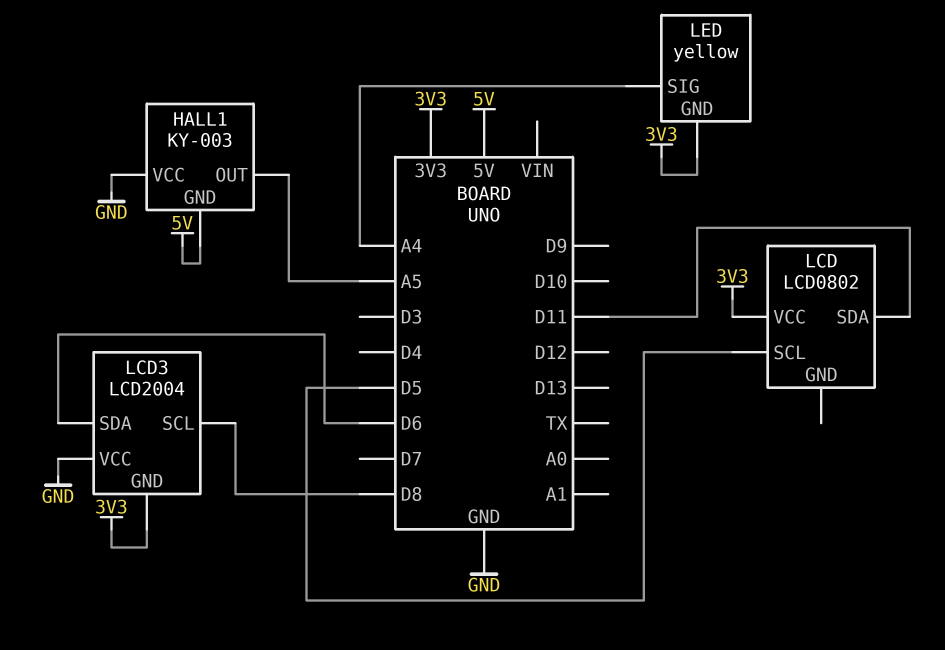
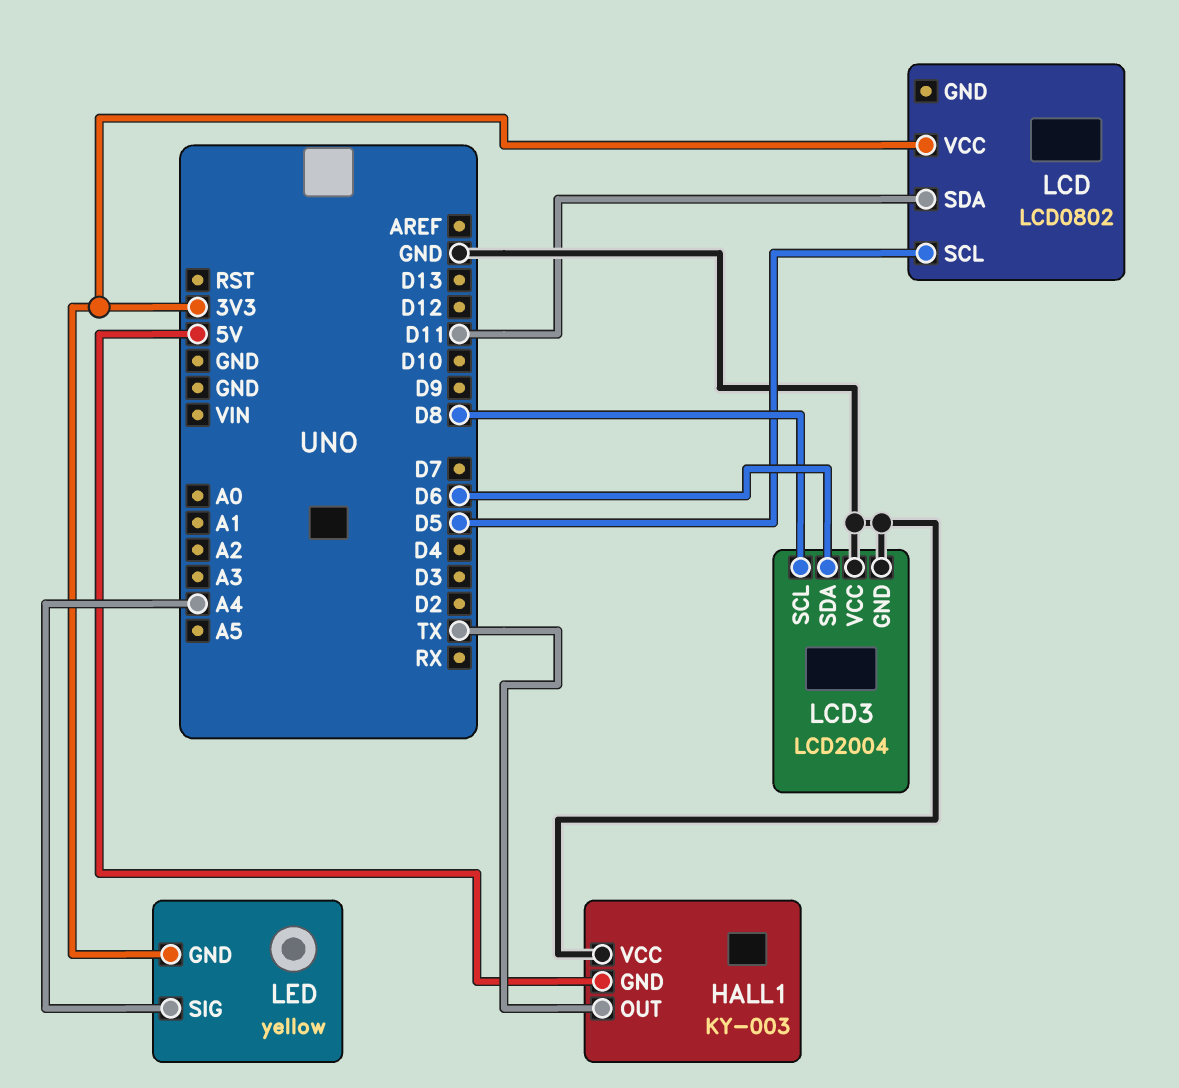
HALL1 pin OUT: A5 -> TX
LCD3 pin GND: 3V3 -> GND

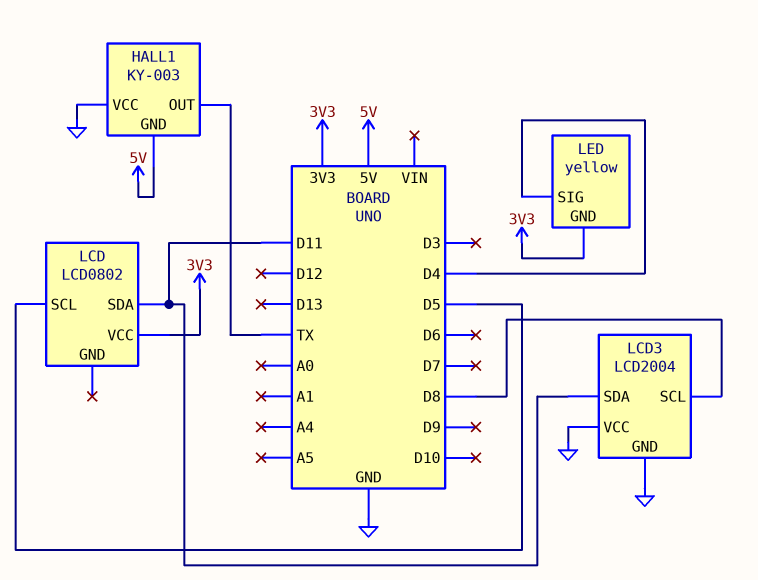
LCD3 pin SDA: D6 -> D11
LED pin SIG: A4 -> D4

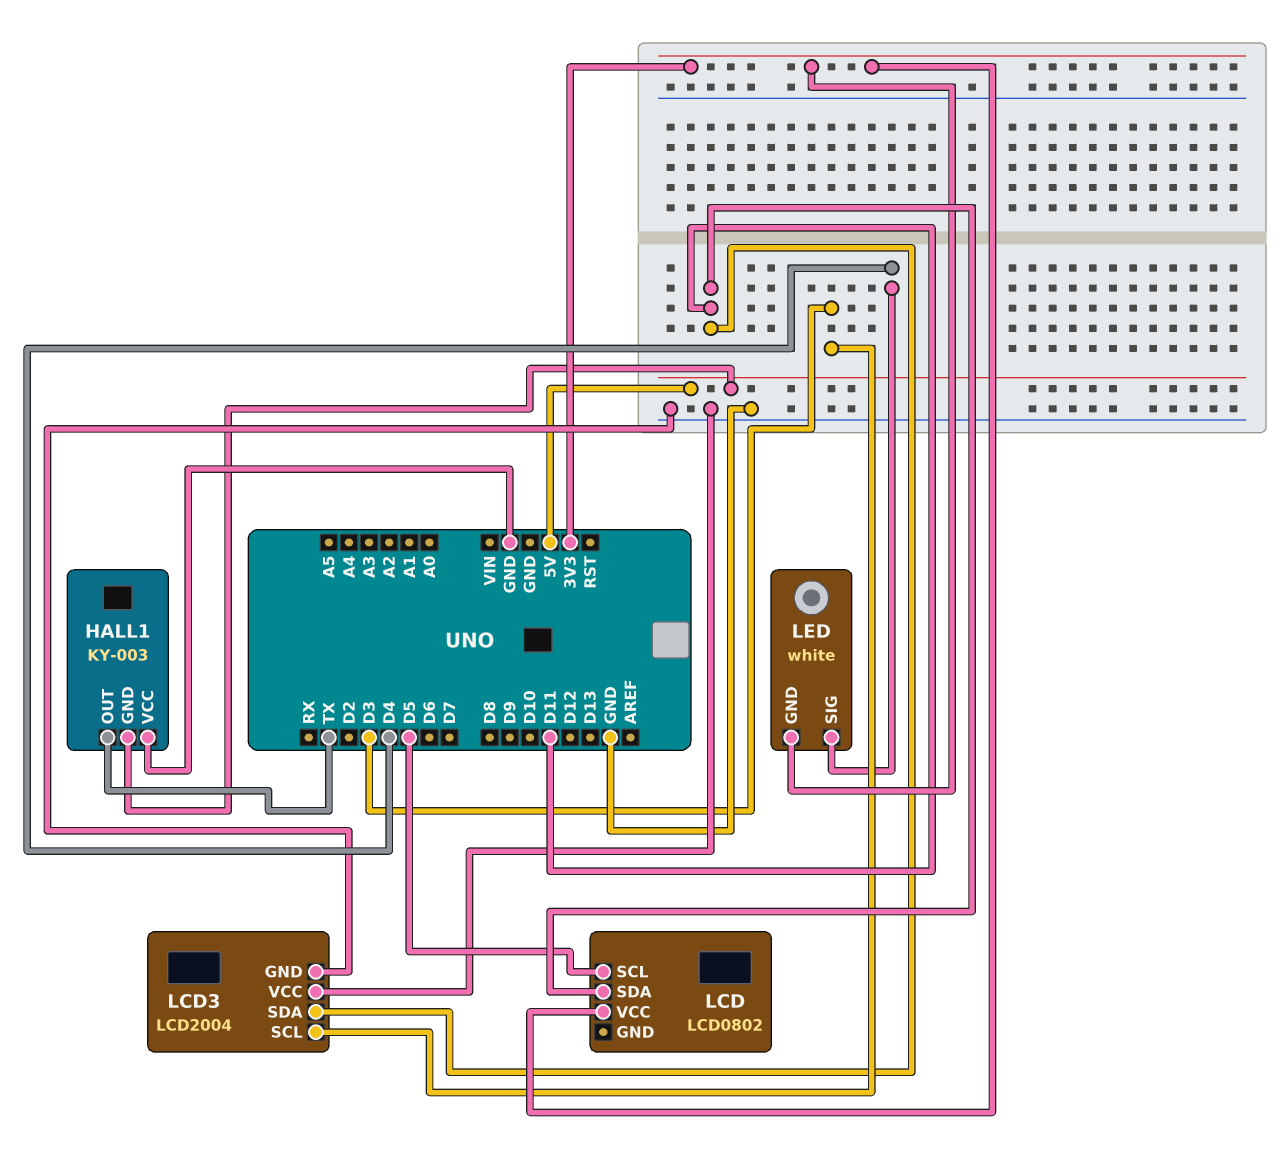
LCD3 pin SCL: D8 -> D3
LED: yellow -> white

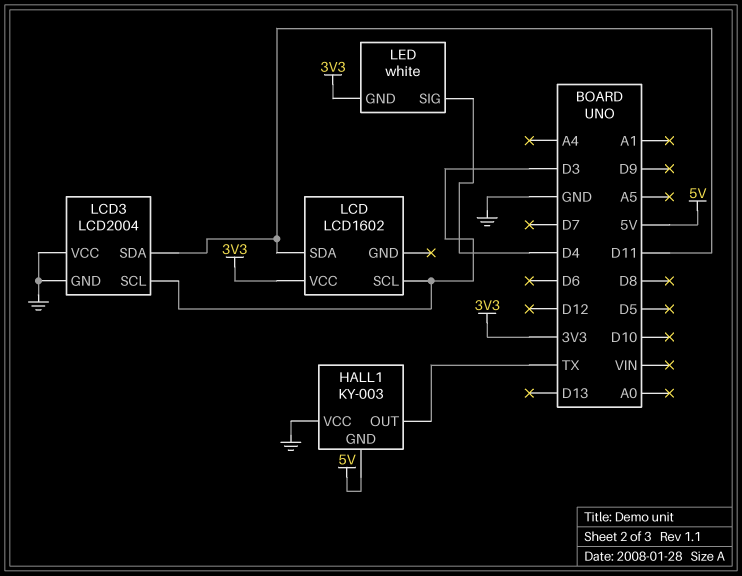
LCD: LCD0802 -> LCD1602
LCD pin SCL: D5 -> D3

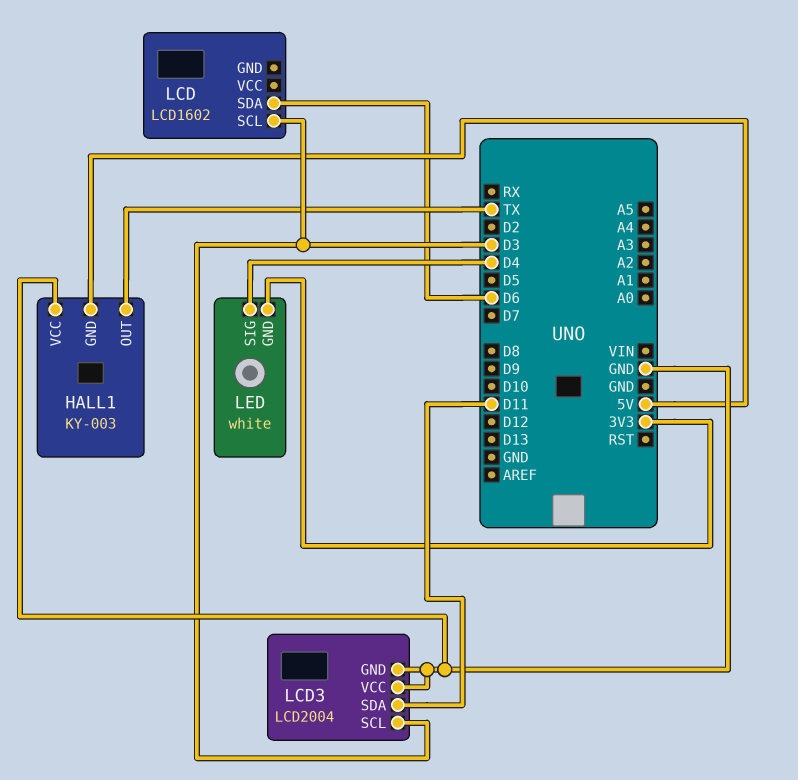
LCD pin SDA: D11 -> D6
LCD pin VCC: 3V3 -> none

